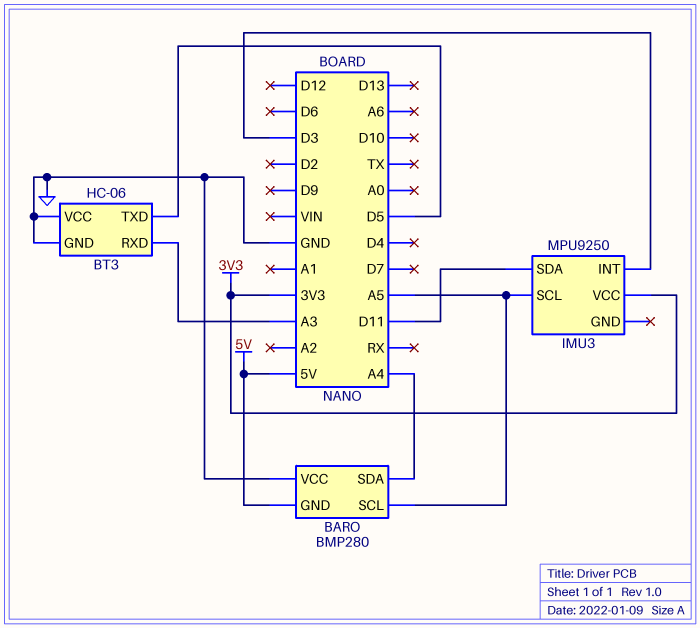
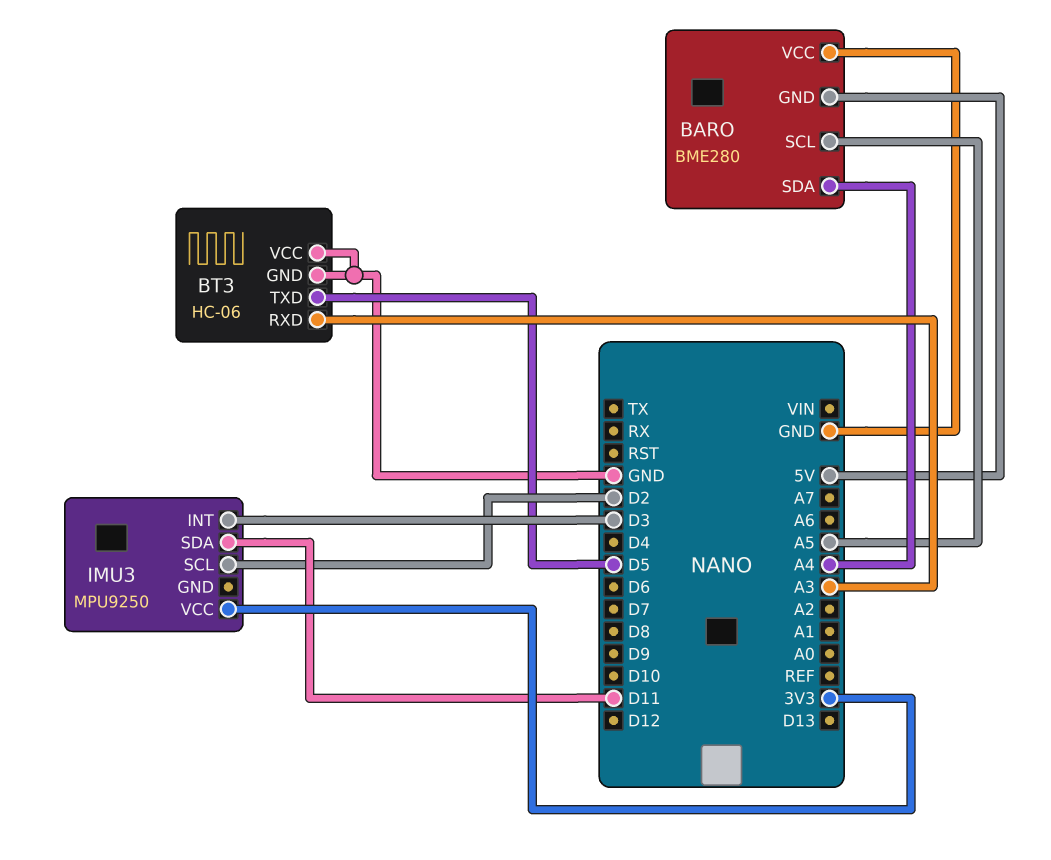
BARO: BMP280 -> BME280
IMU3 pin SCL: A5 -> D2

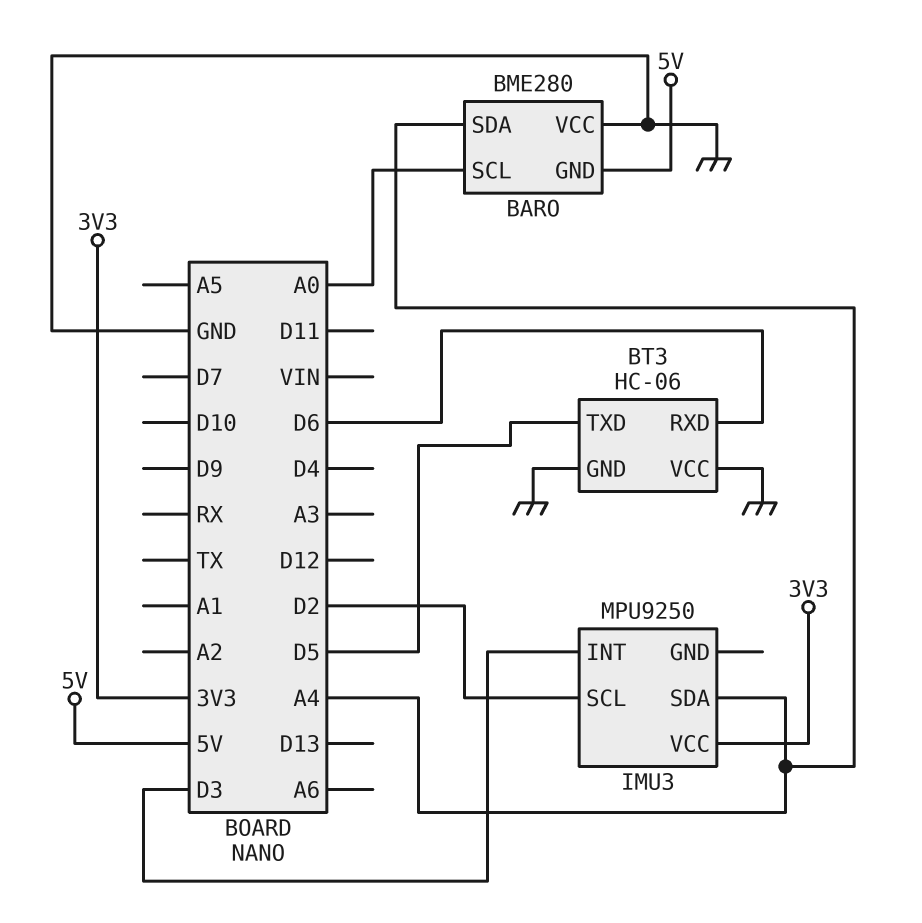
BARO pin SCL: A5 -> A0
BT3 pin RXD: A3 -> D6
IMU3 pin SDA: D11 -> A4

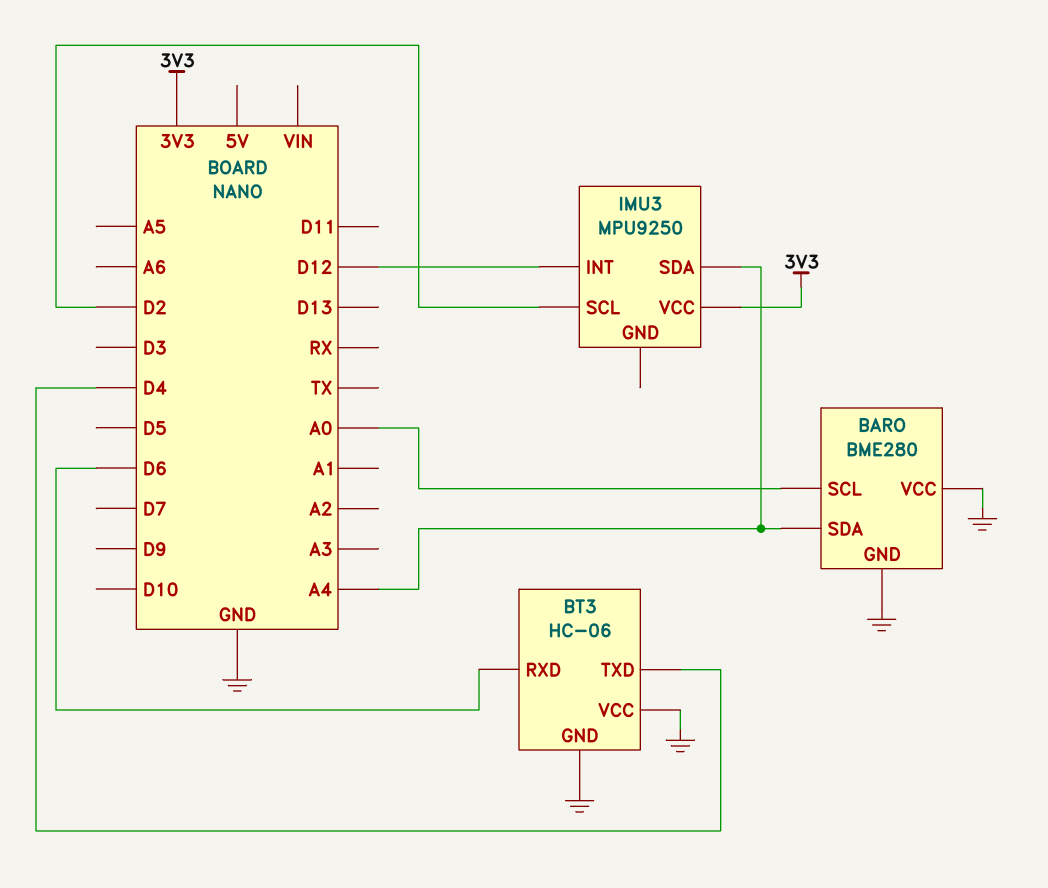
BARO pin GND: 5V -> GND
BT3 pin TXD: D5 -> D4
IMU3 pin INT: D3 -> D12

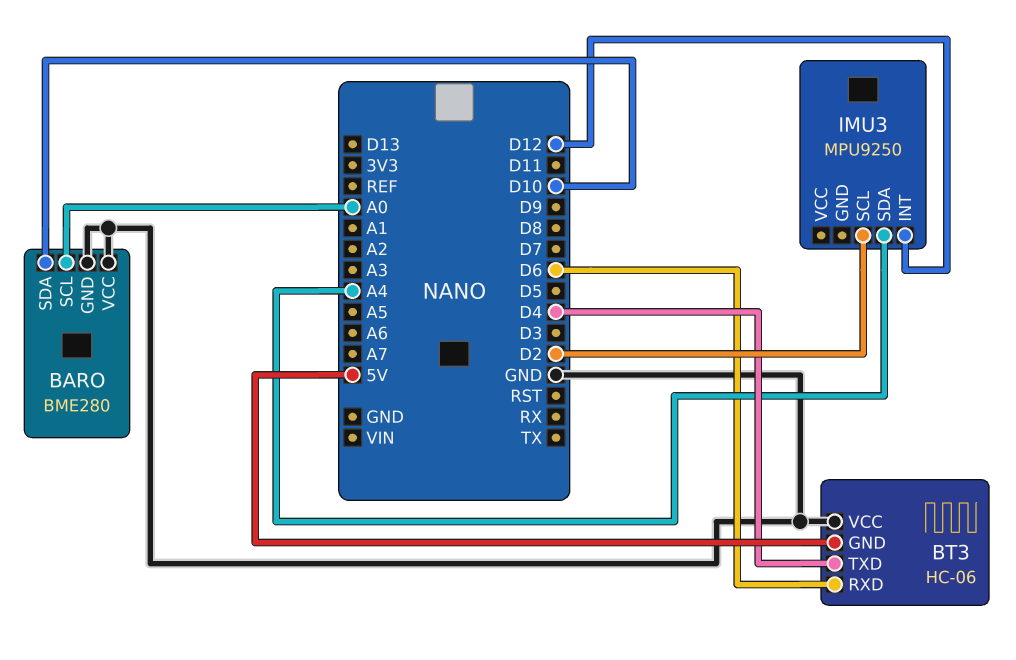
BARO pin SDA: A4 -> D10
BT3 pin GND: GND -> 5V
IMU3 pin VCC: 3V3 -> none

